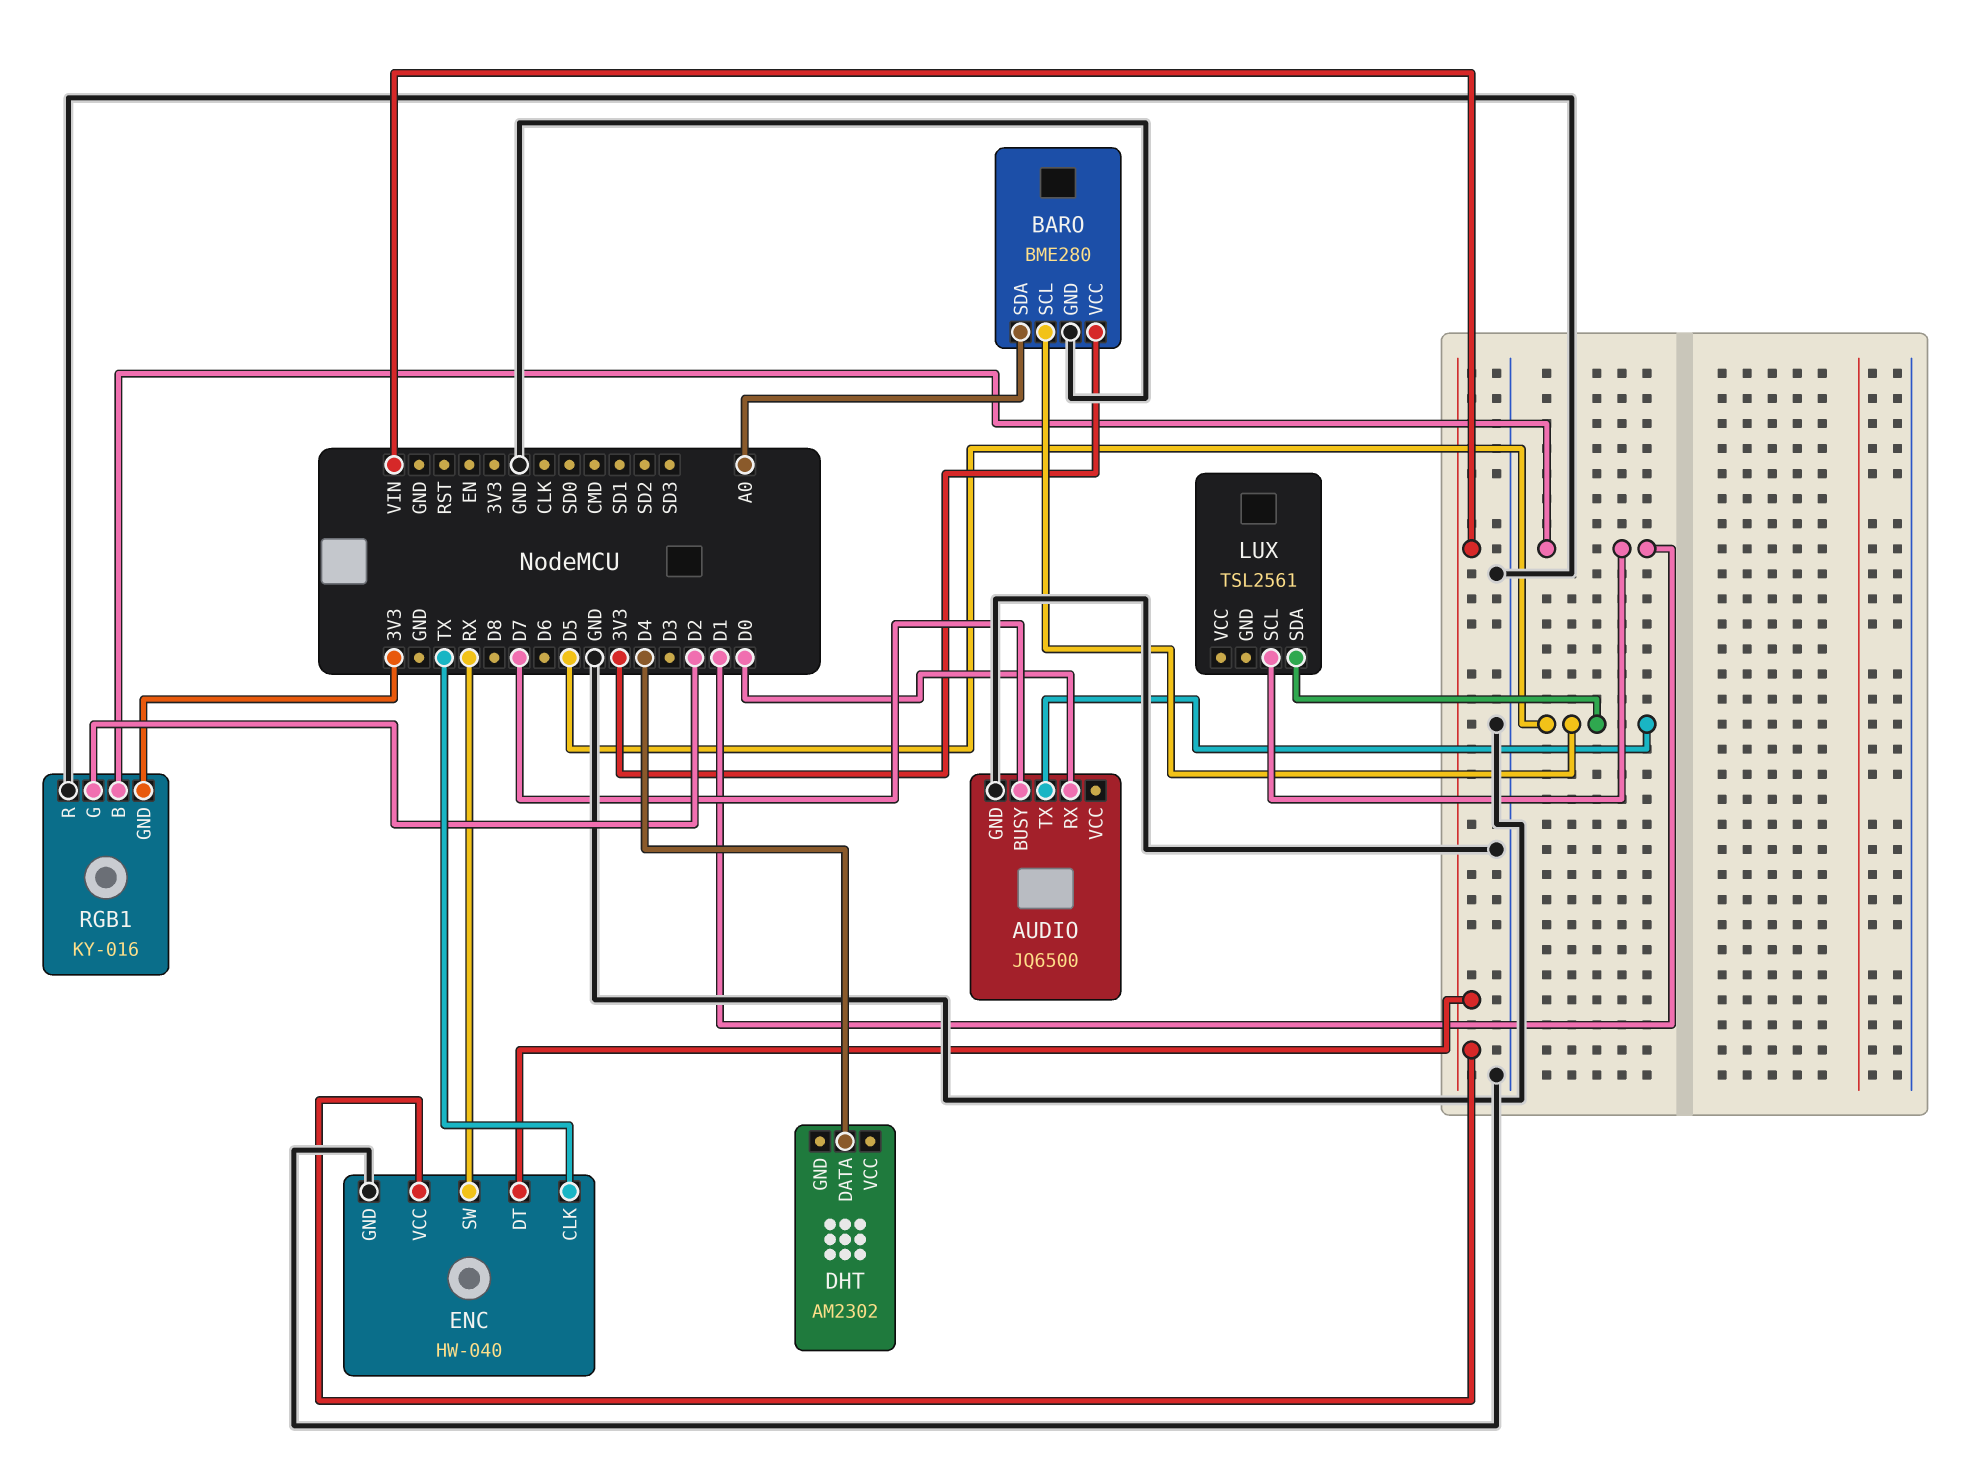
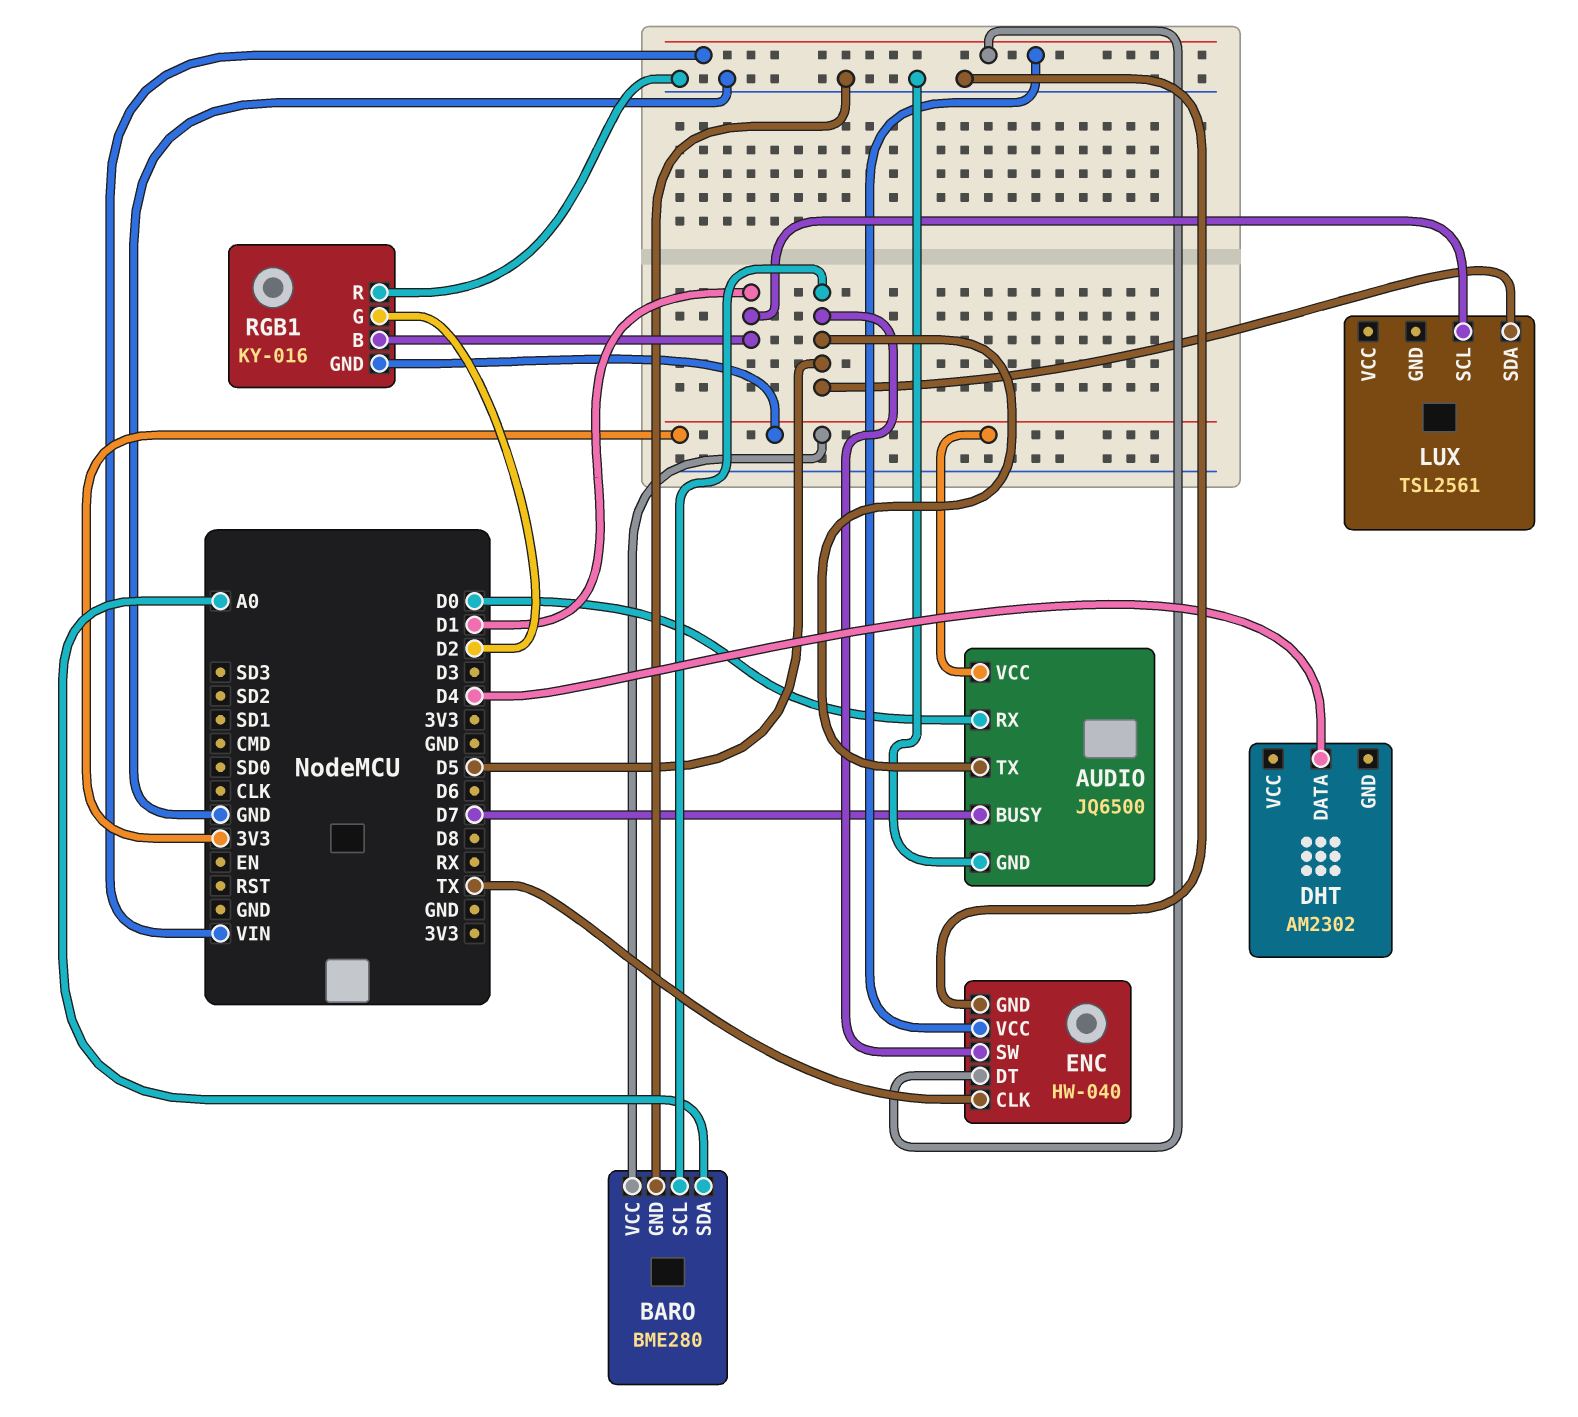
AUDIO pin VCC: none -> 3V3
ENC pin SW: RX -> D5

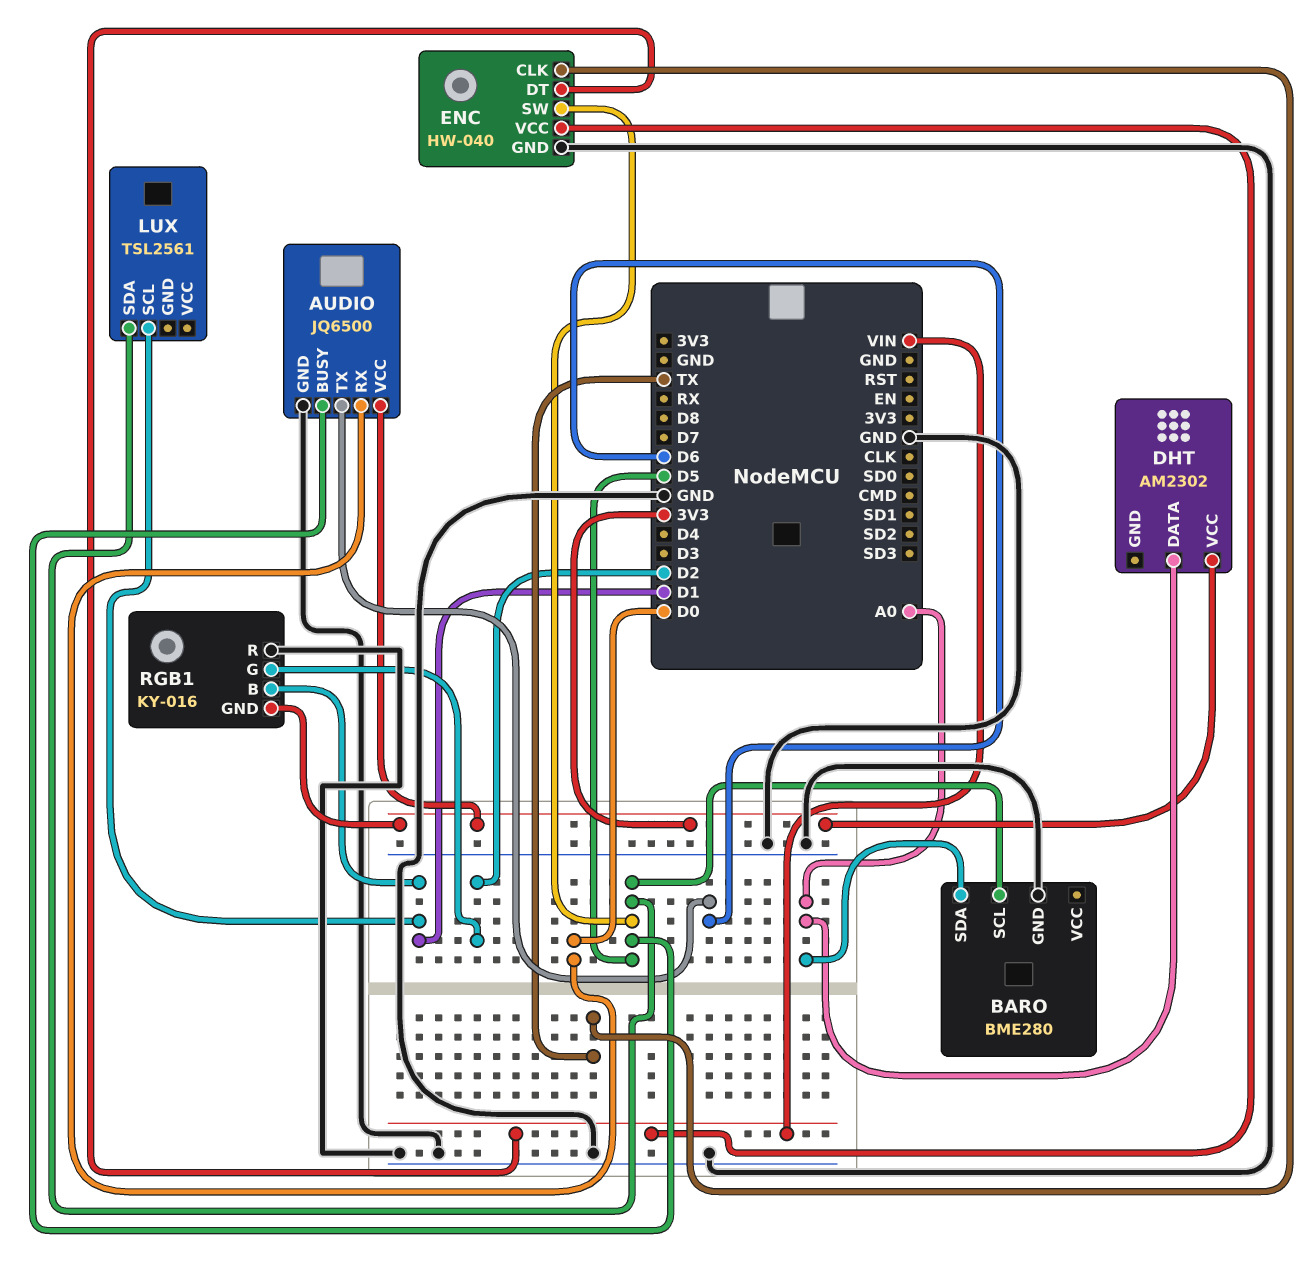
AUDIO pin BUSY: D7 -> D5
AUDIO pin TX: D5 -> D6
BARO pin VCC: 3V3 -> none
DHT pin DATA: D4 -> A0
DHT pin VCC: none -> 3V3

